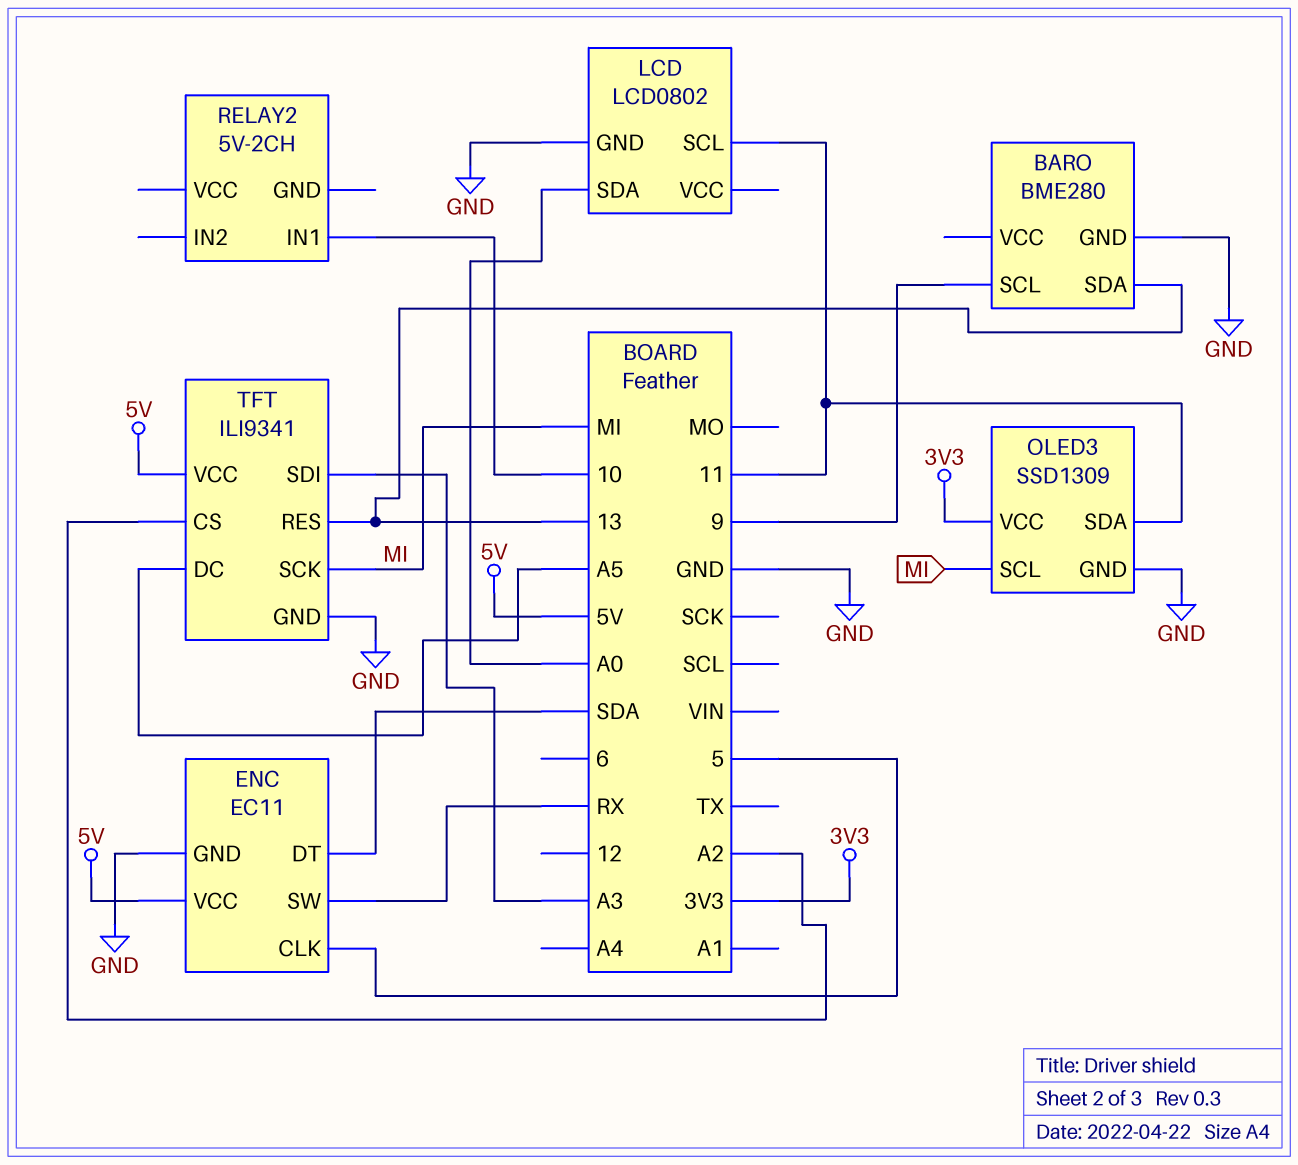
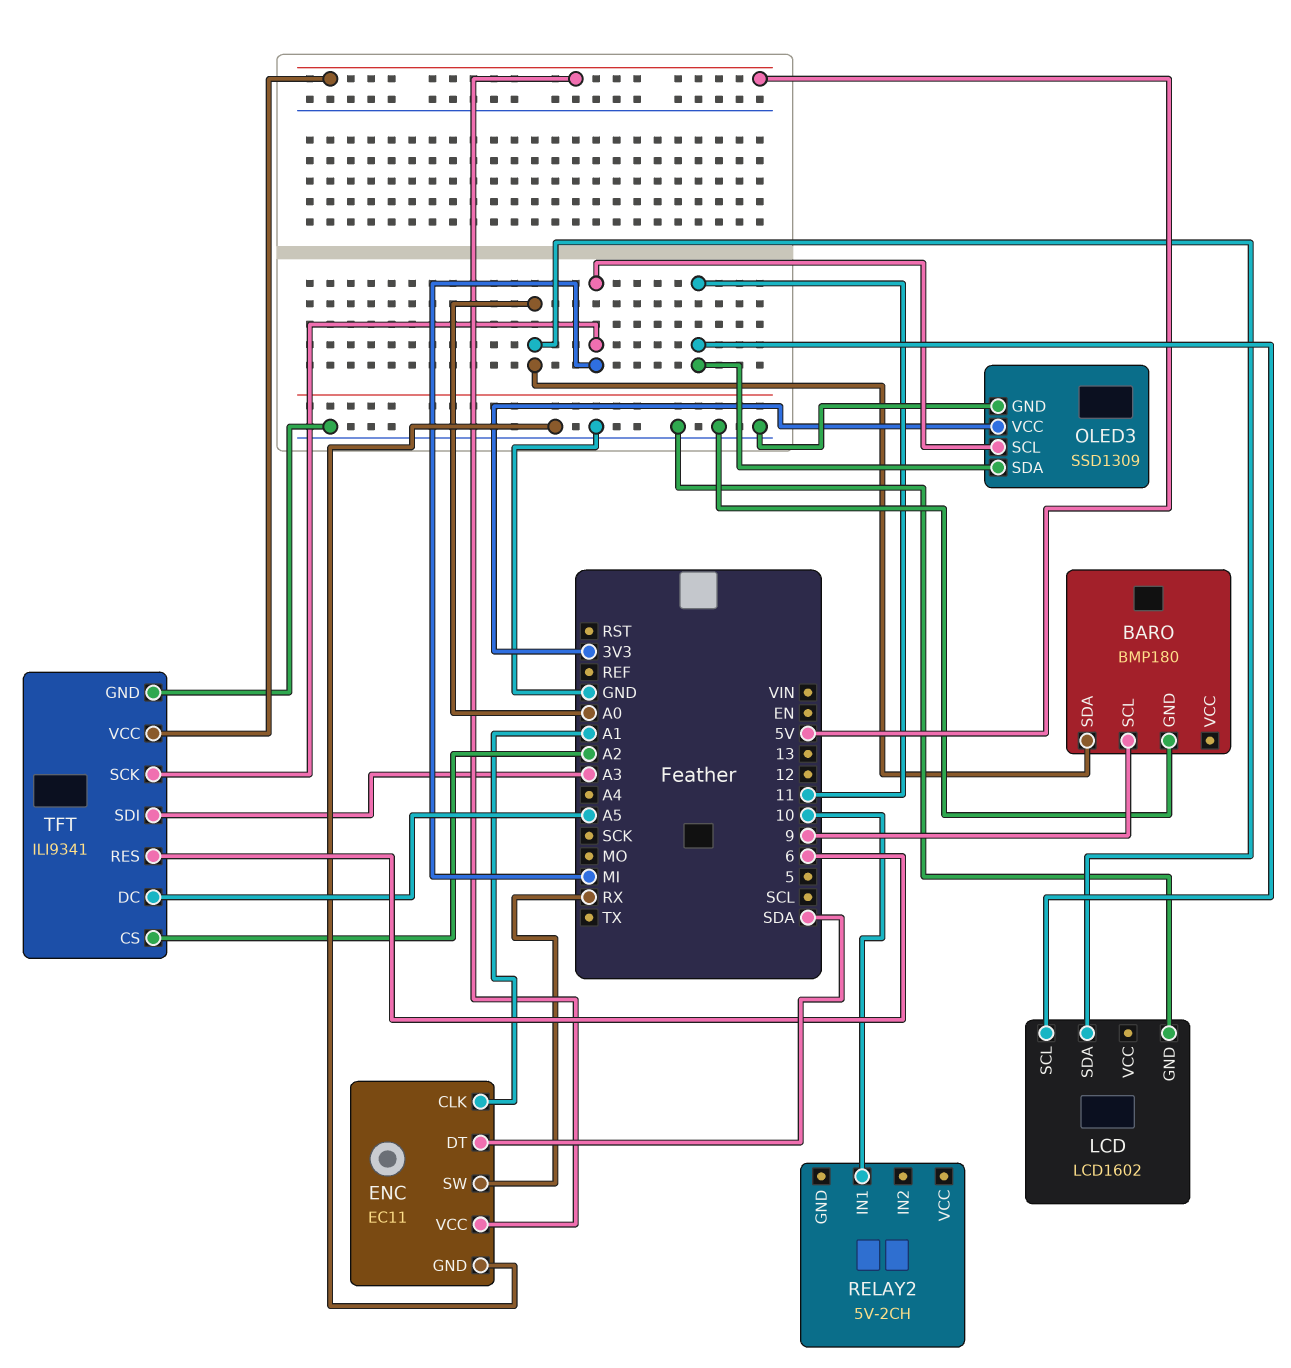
BARO: BME280 -> BMP180
BARO pin SDA: 13 -> A0
ENC pin CLK: 5 -> A1
LCD: LCD0802 -> LCD1602
TFT pin RES: 13 -> 6

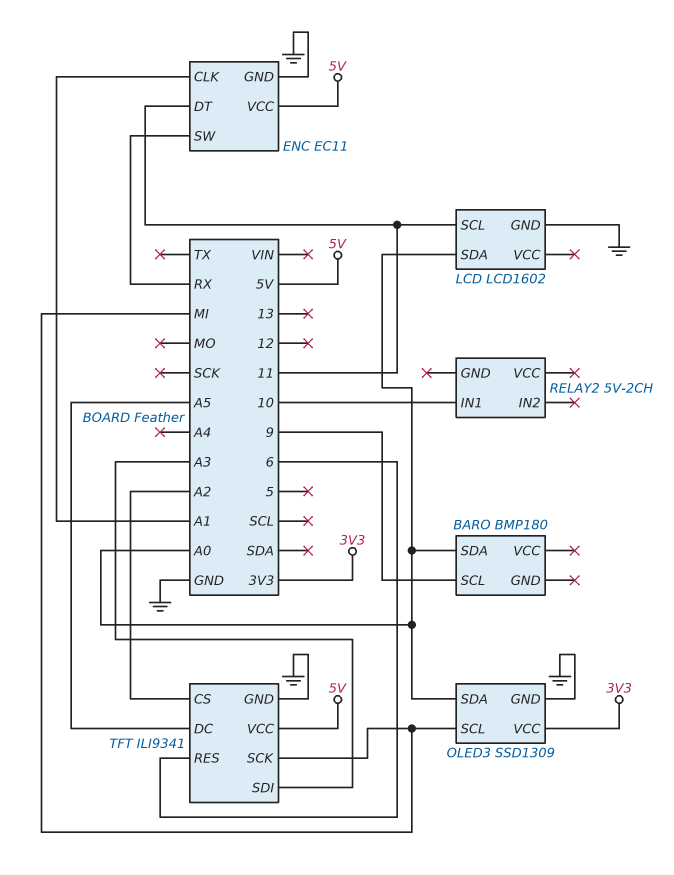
BARO pin GND: GND -> none
ENC pin DT: SDA -> 11
OLED3 pin SDA: 11 -> A0

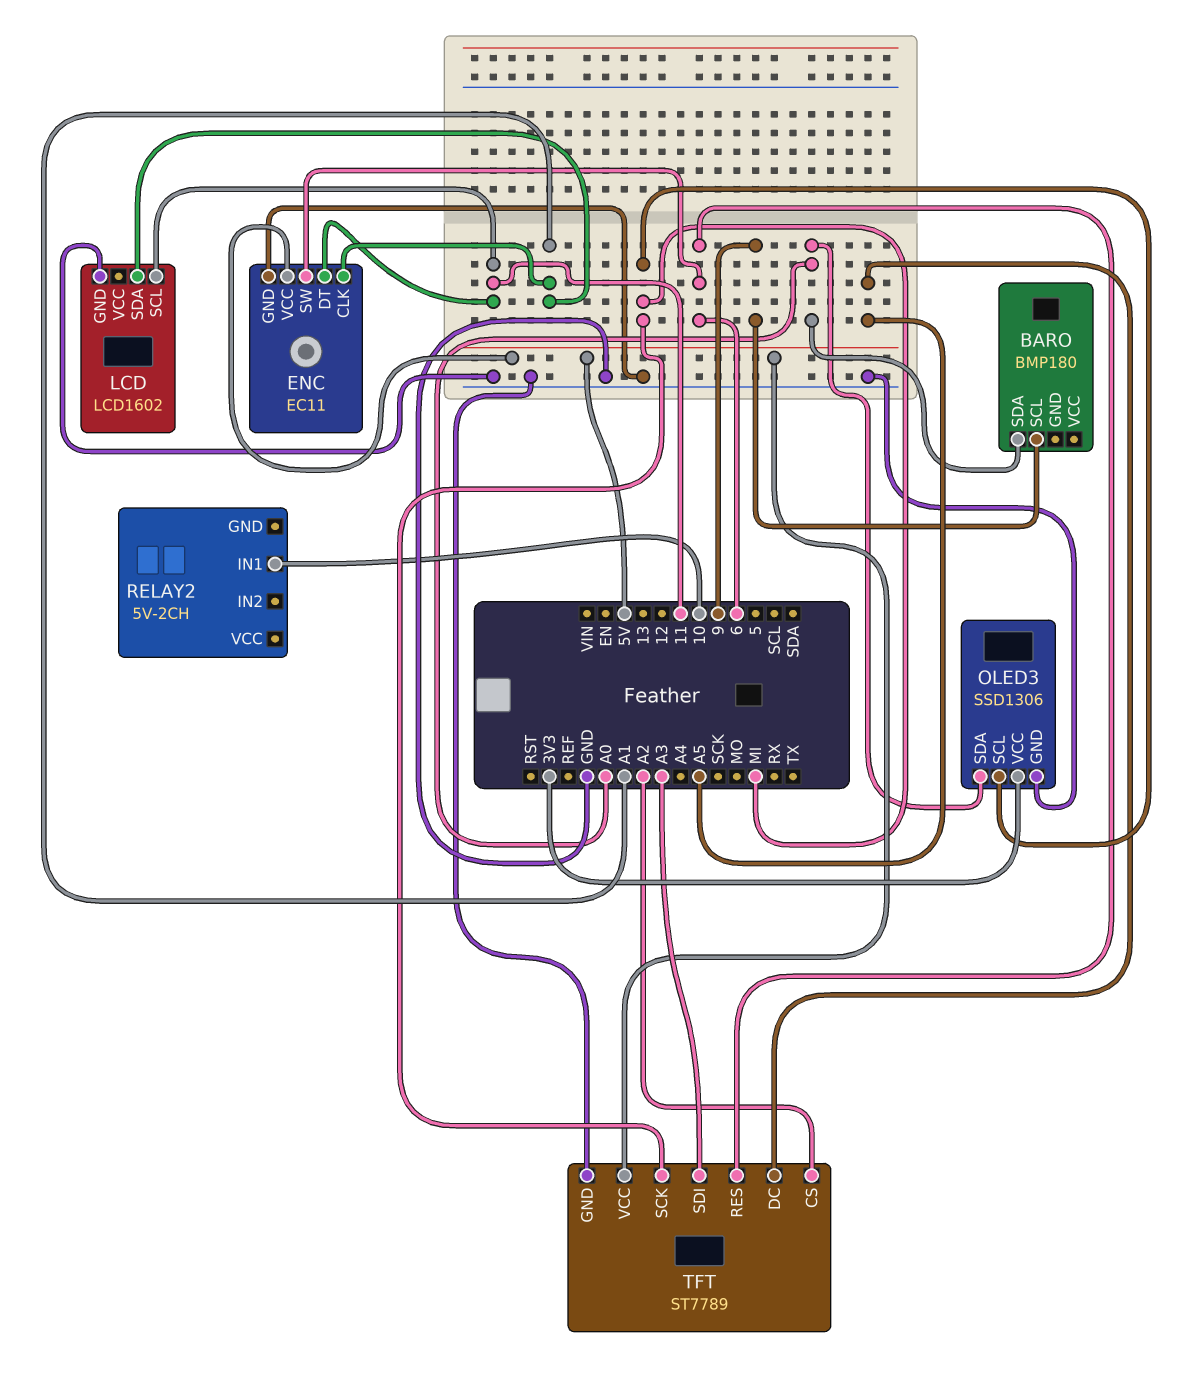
ENC pin SW: RX -> 6
LCD pin SDA: A0 -> A1
OLED3: SSD1309 -> SSD1306
TFT: ILI9341 -> ST7789

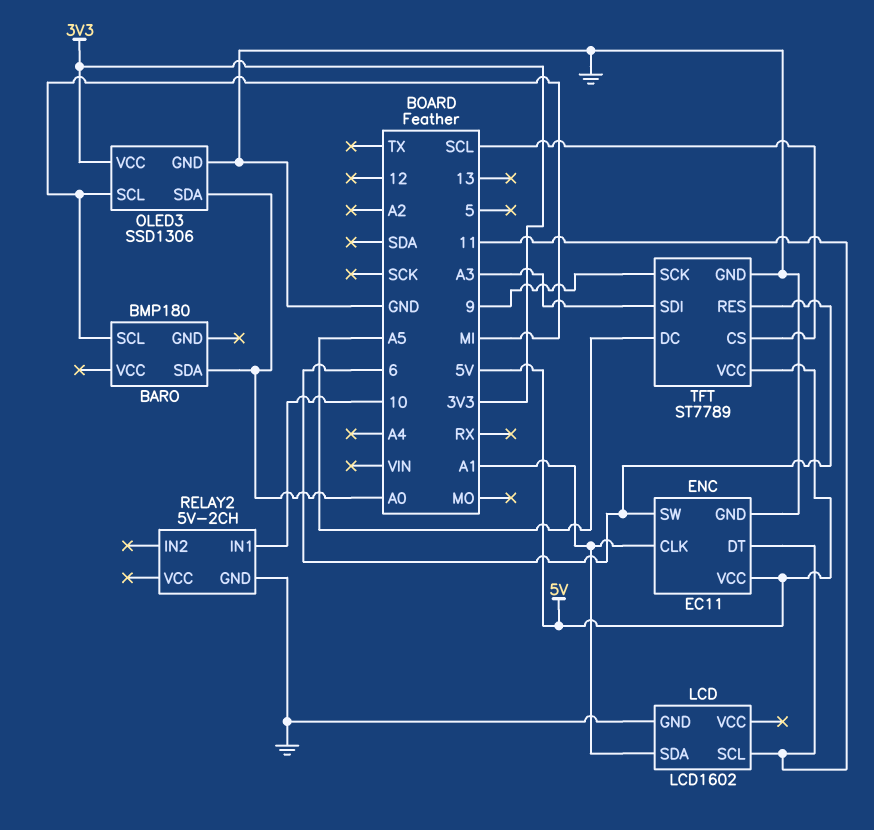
BARO pin SCL: 9 -> MI
RELAY2 pin GND: none -> GND
TFT pin CS: A2 -> SCL
TFT pin SCK: MI -> 9

